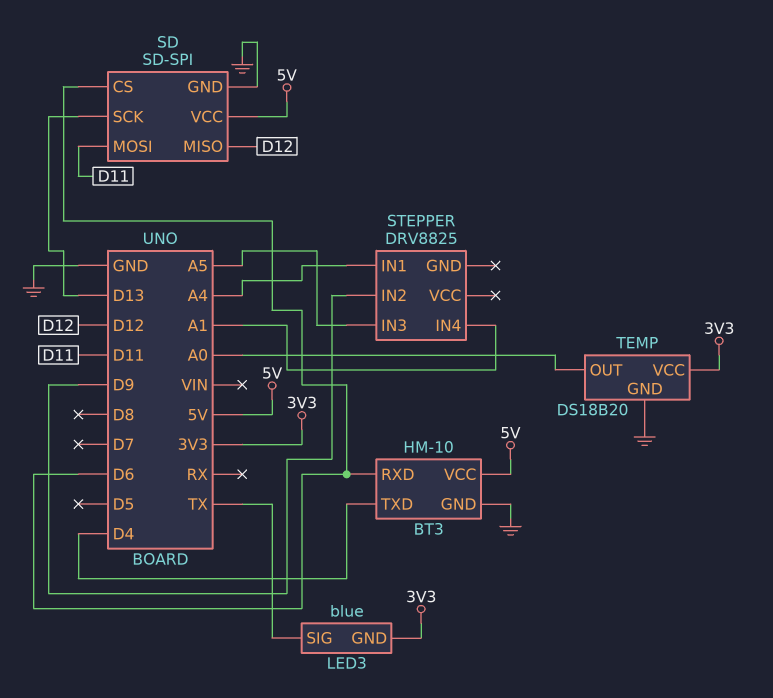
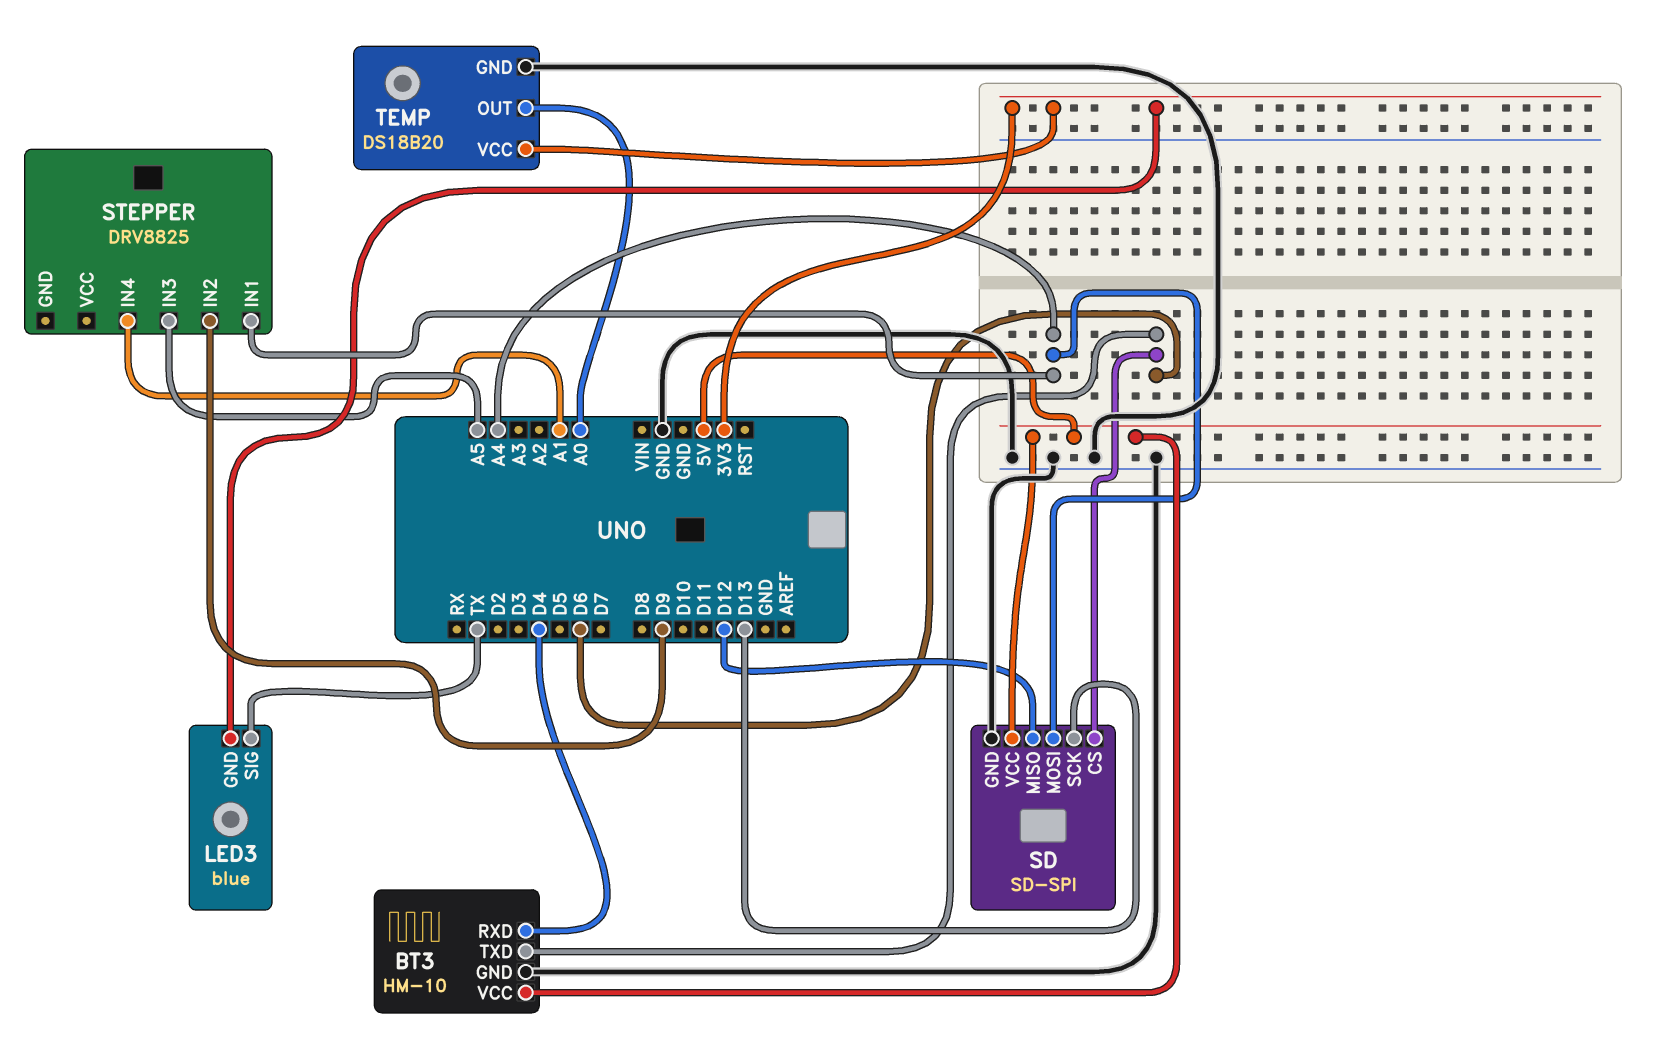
BT3 pin RXD: D6 -> D4
BT3 pin TXD: D4 -> D6
SD pin MOSI: D11 -> A4

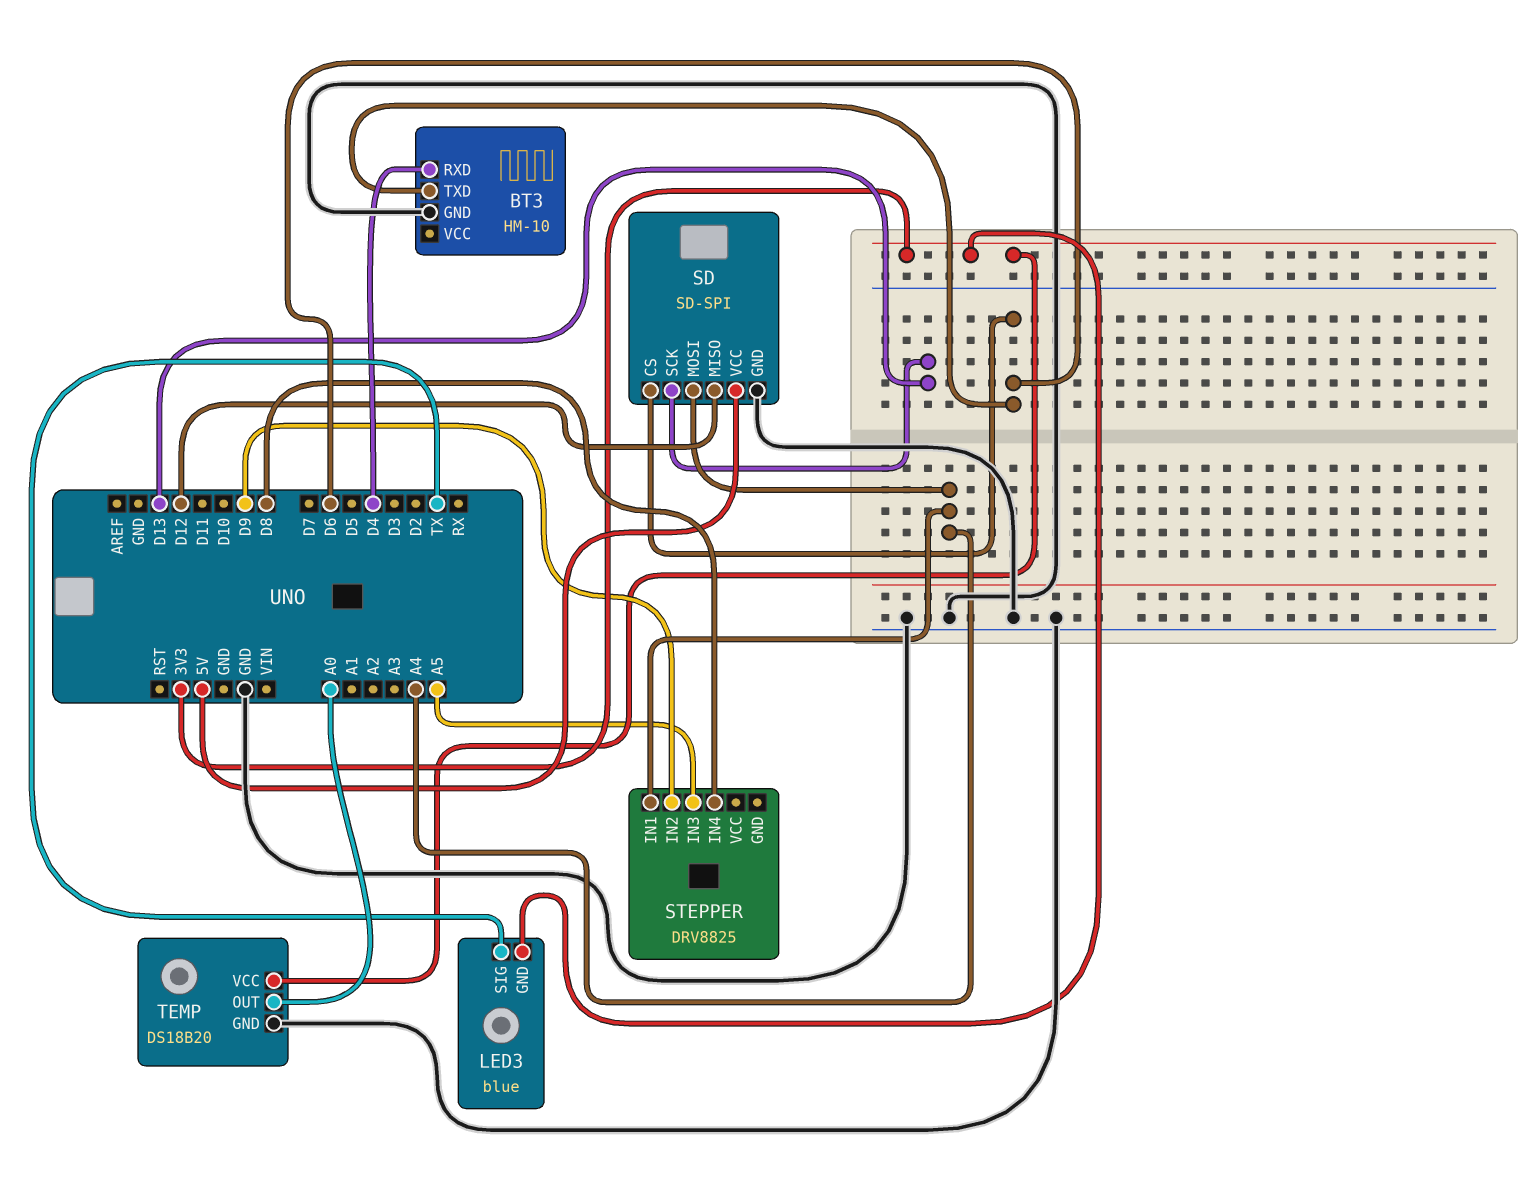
BT3 pin VCC: 5V -> none
STEPPER pin IN4: A1 -> D8

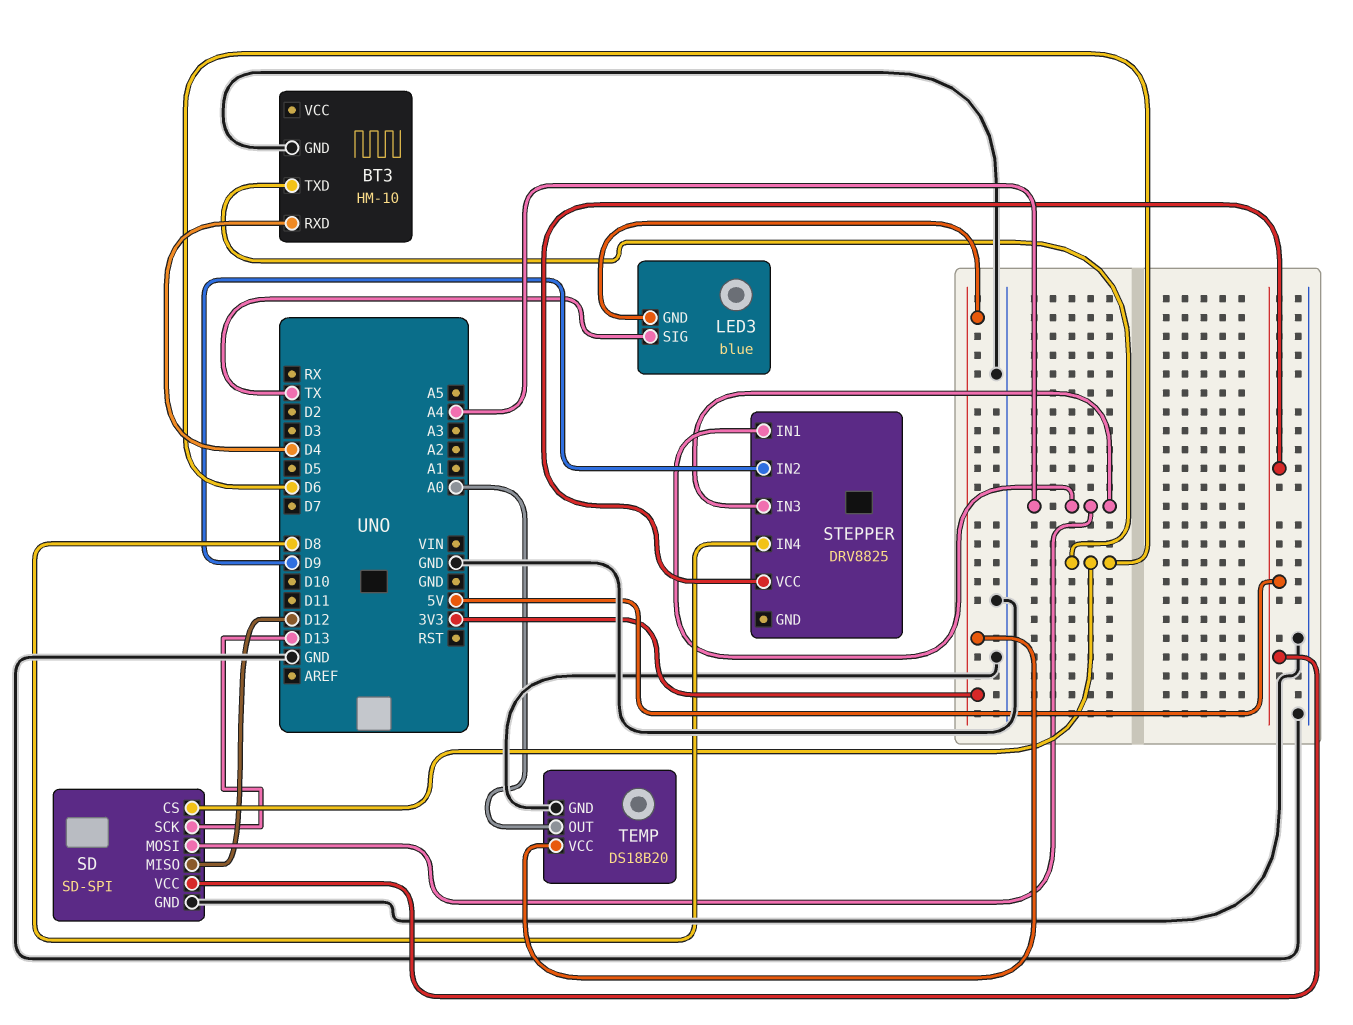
STEPPER pin IN3: A5 -> A4
STEPPER pin VCC: none -> 5V

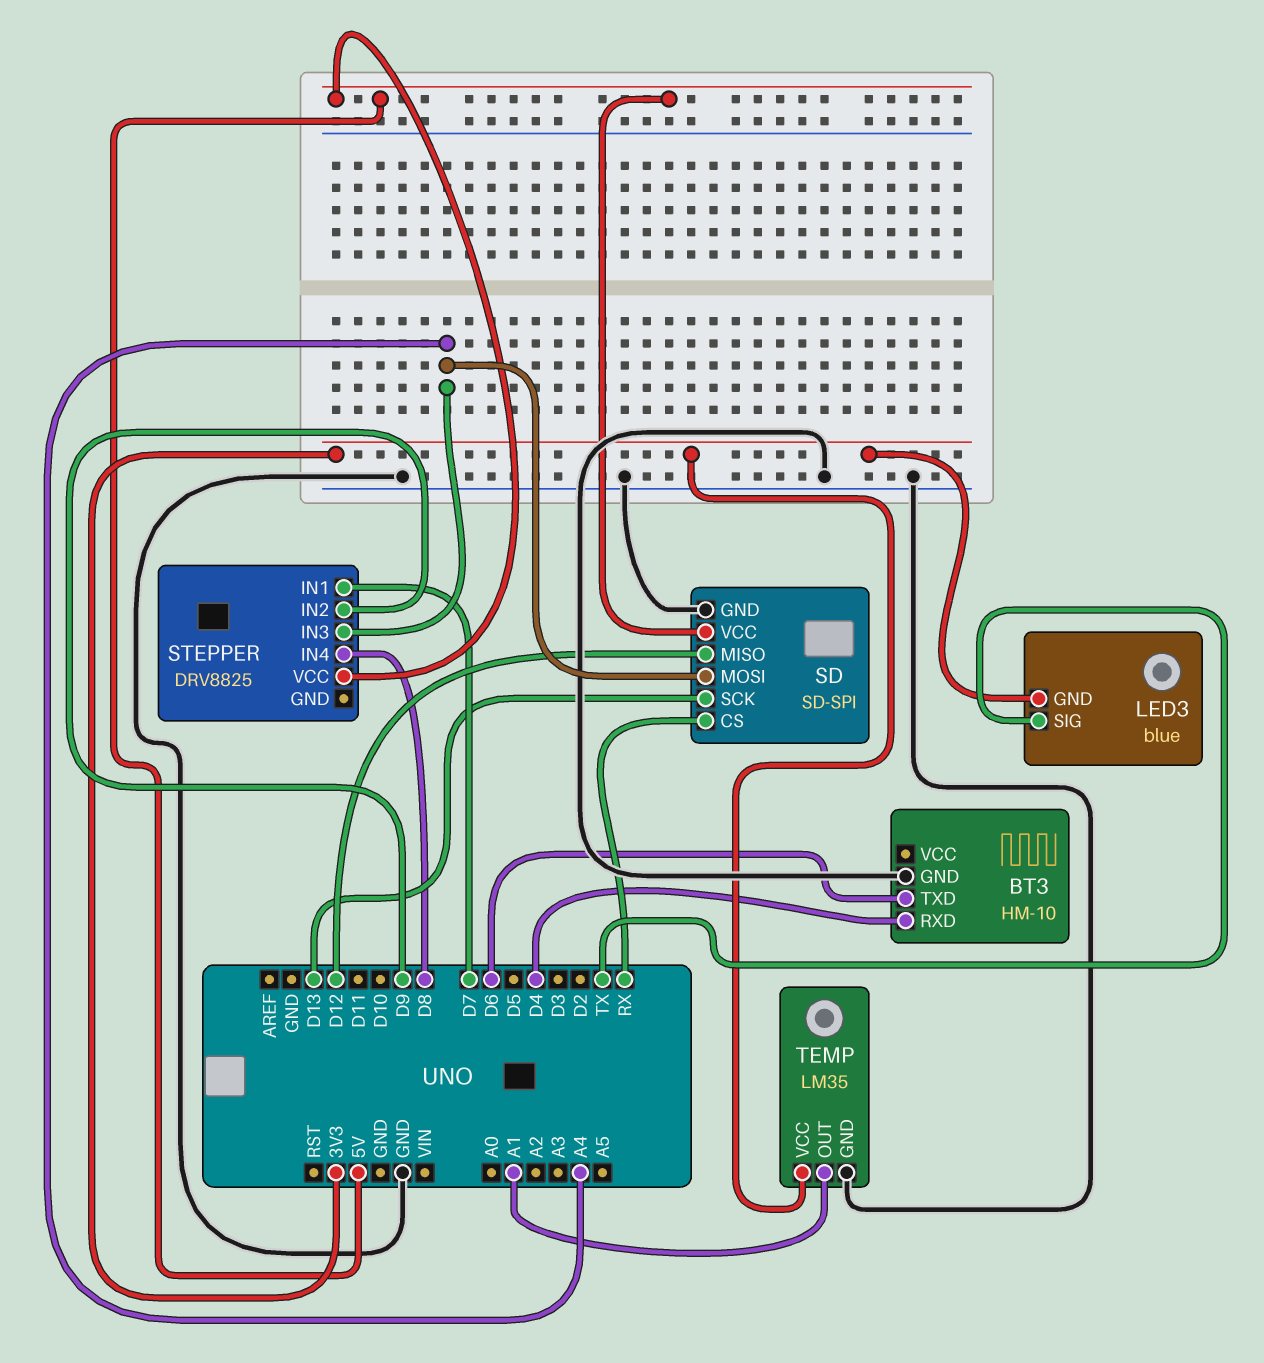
SD pin CS: D6 -> RX
STEPPER pin IN1: A4 -> D7
TEMP: DS18B20 -> LM35
TEMP pin OUT: A0 -> A1

